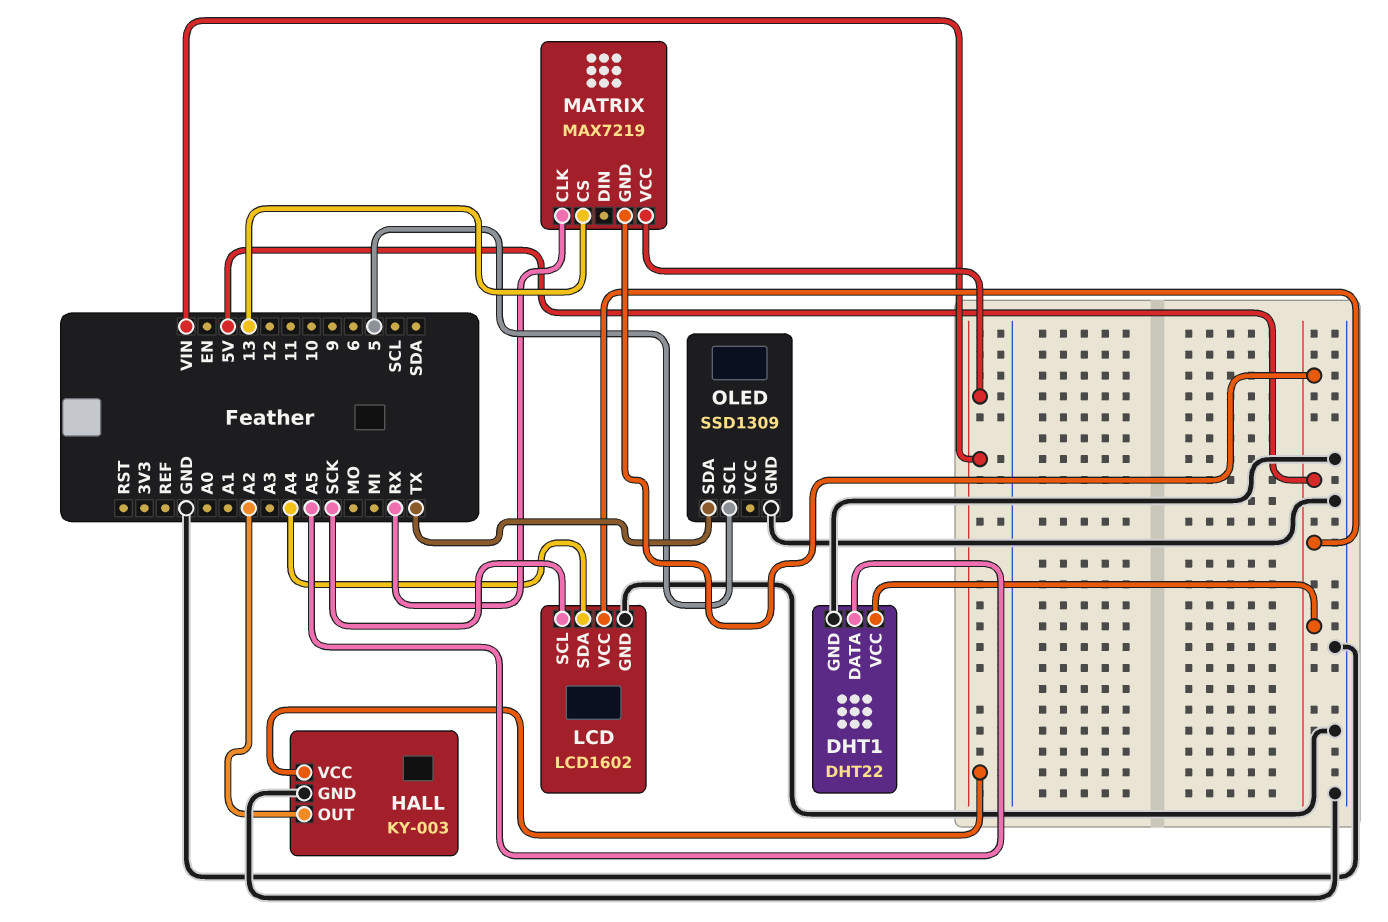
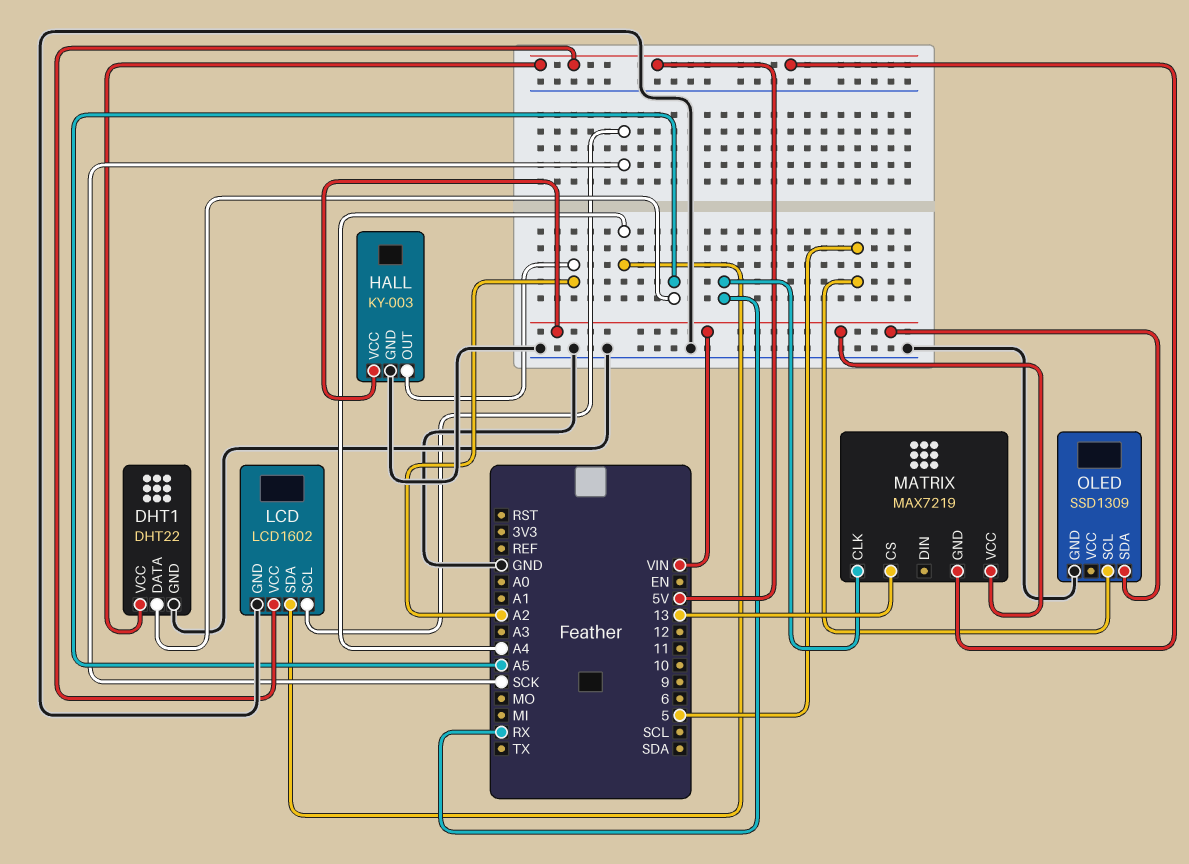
OLED pin SDA: TX -> VIN

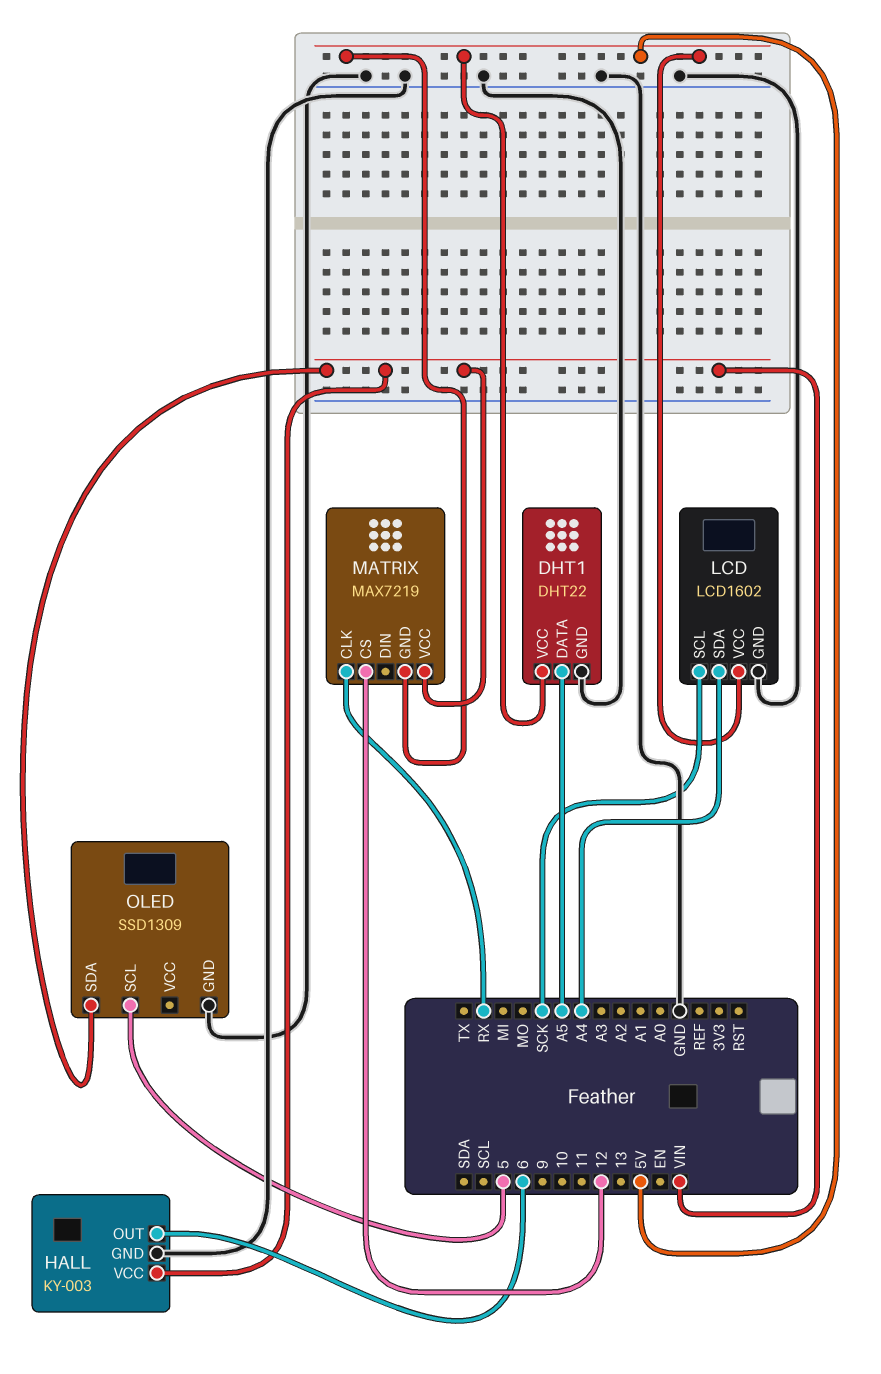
HALL pin OUT: A2 -> 6
MATRIX pin CS: 13 -> 12

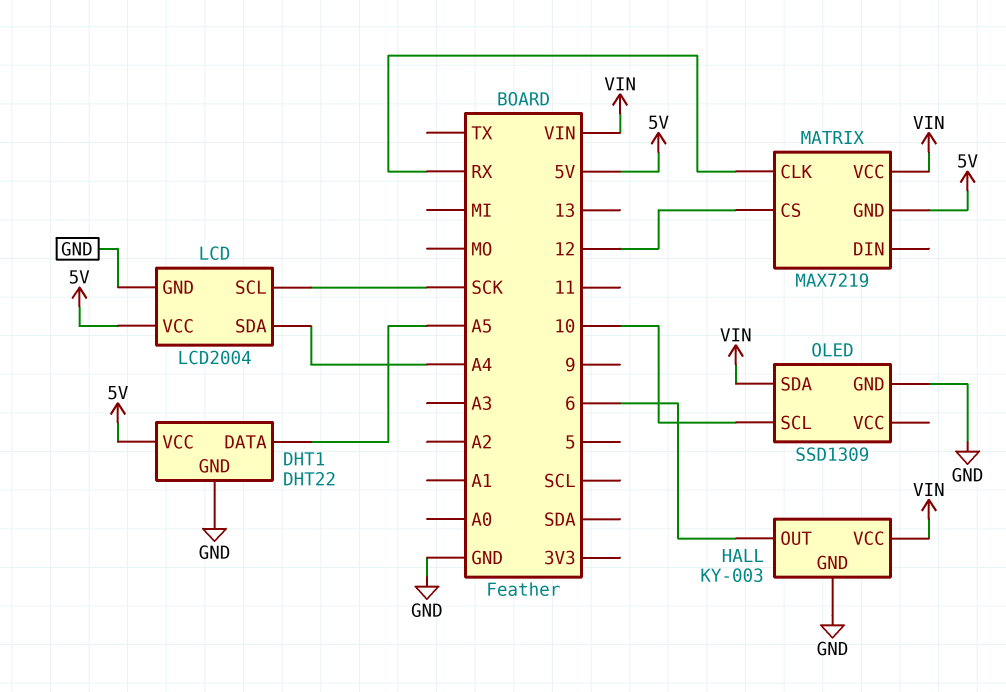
LCD: LCD1602 -> LCD2004
OLED pin SCL: 5 -> 10

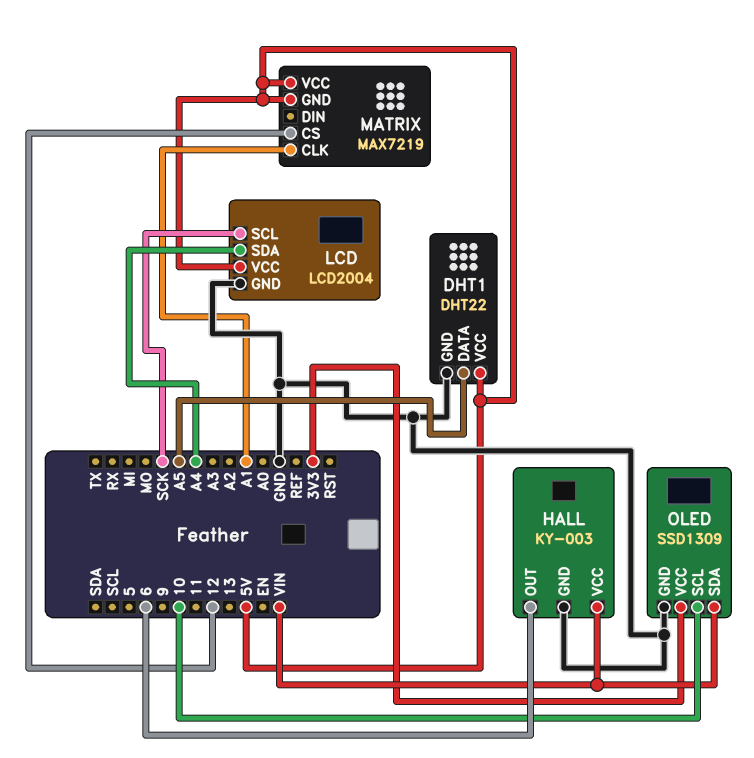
MATRIX pin CLK: RX -> A1
MATRIX pin VCC: VIN -> 5V
OLED pin VCC: none -> 3V3

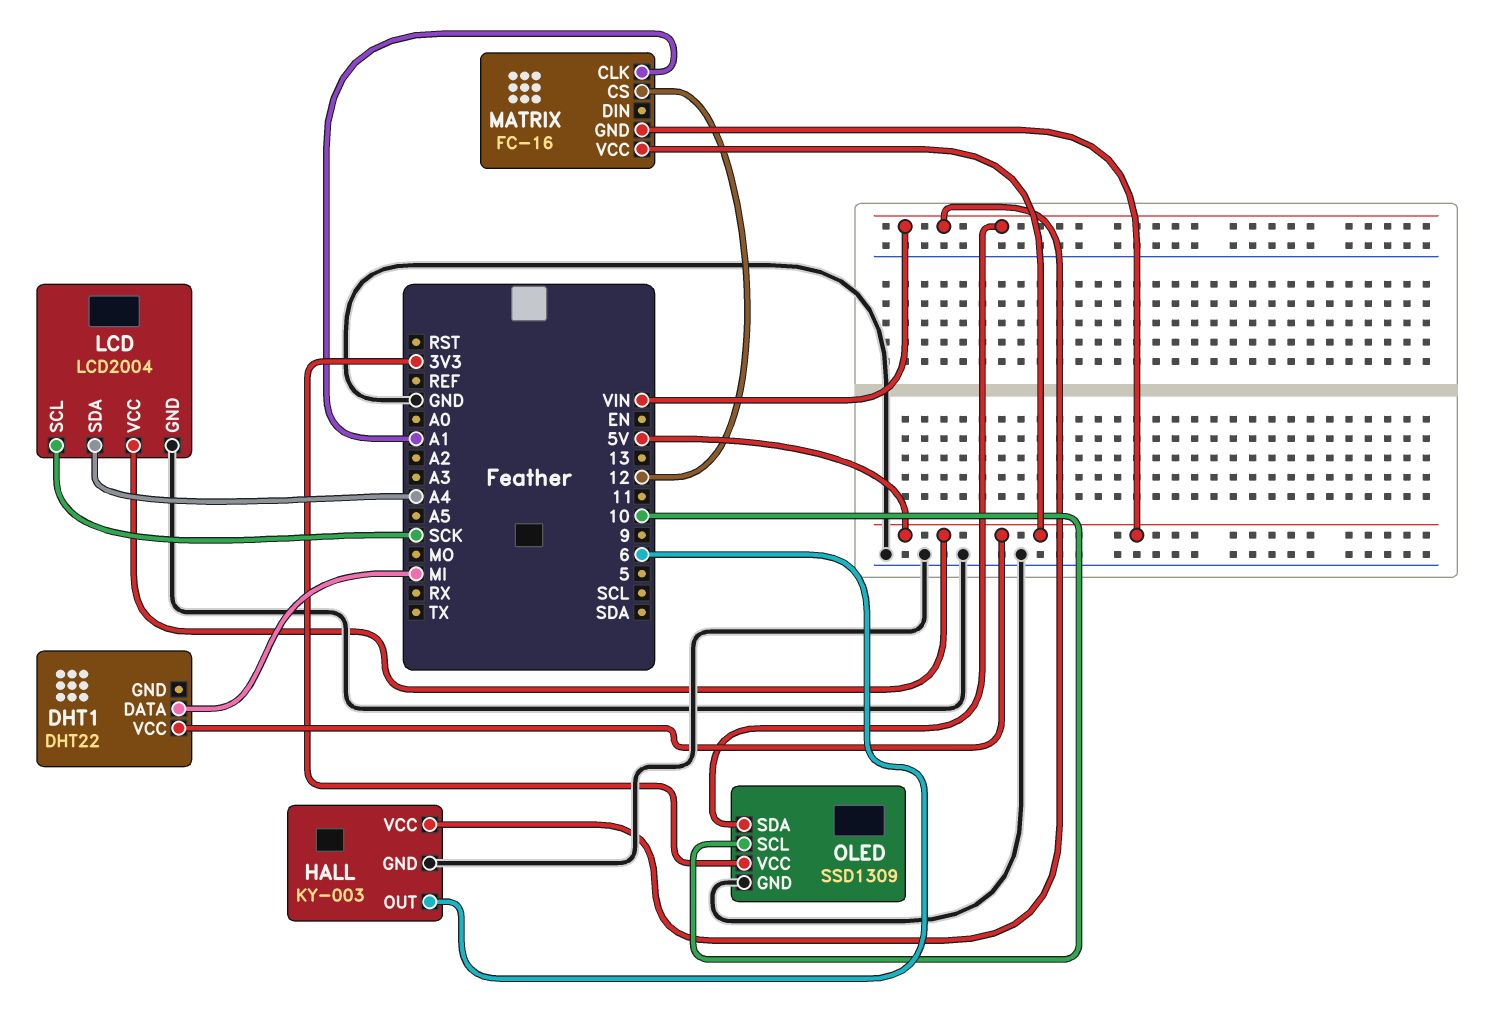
DHT1 pin DATA: A5 -> MI
DHT1 pin GND: GND -> none
MATRIX: MAX7219 -> FC-16

